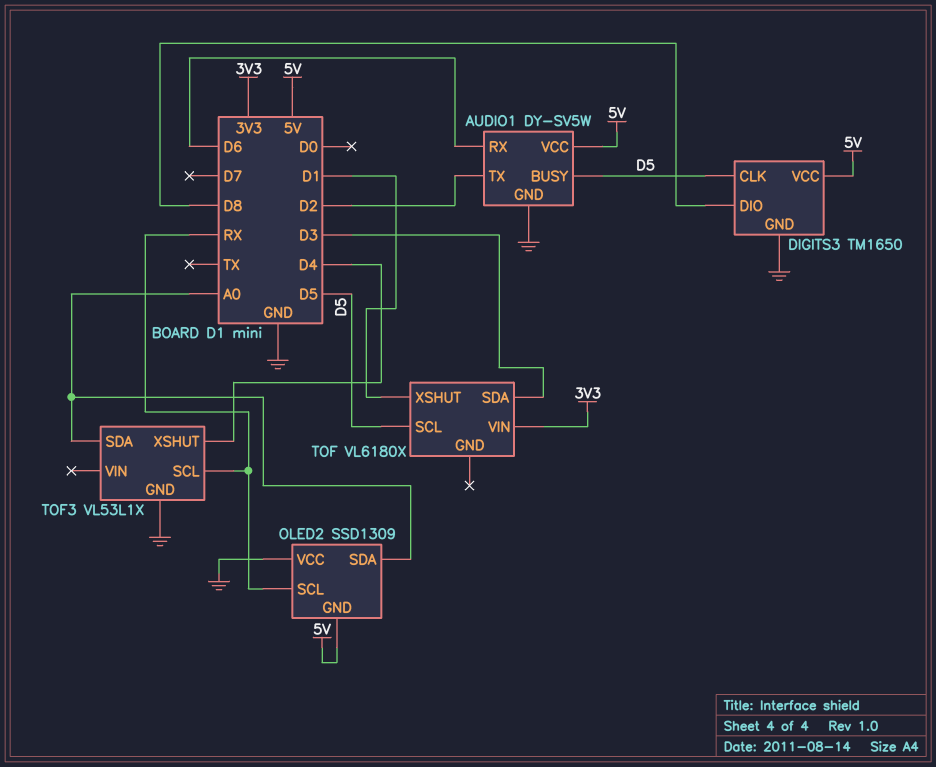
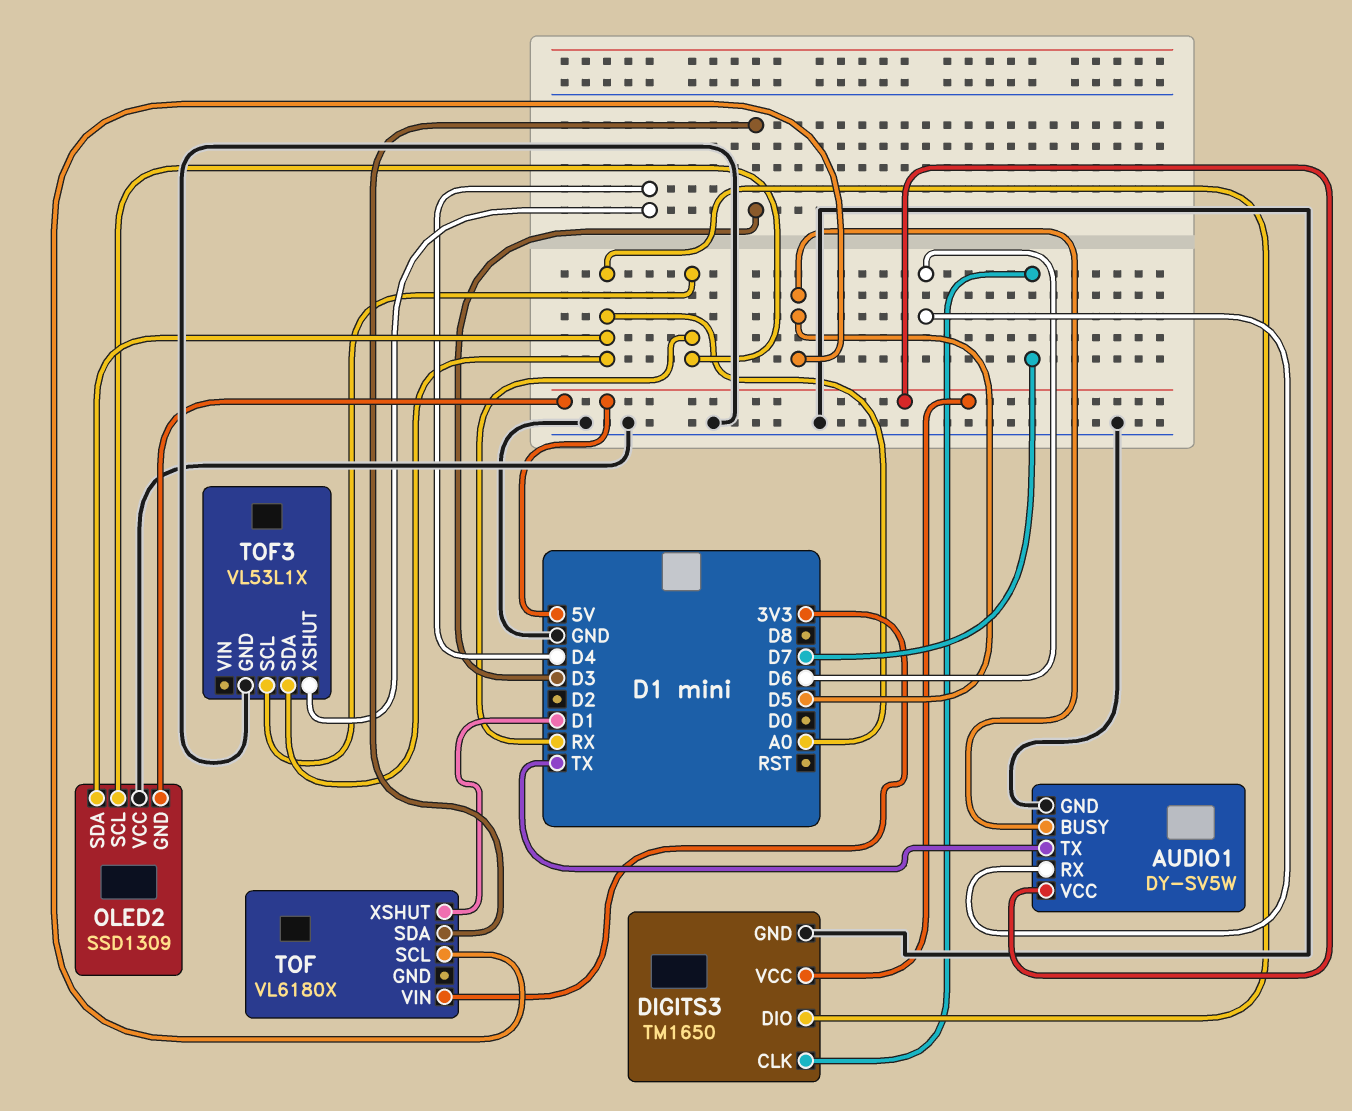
AUDIO1 pin TX: D2 -> TX
DIGITS3 pin CLK: D5 -> D7
DIGITS3 pin DIO: D8 -> A0

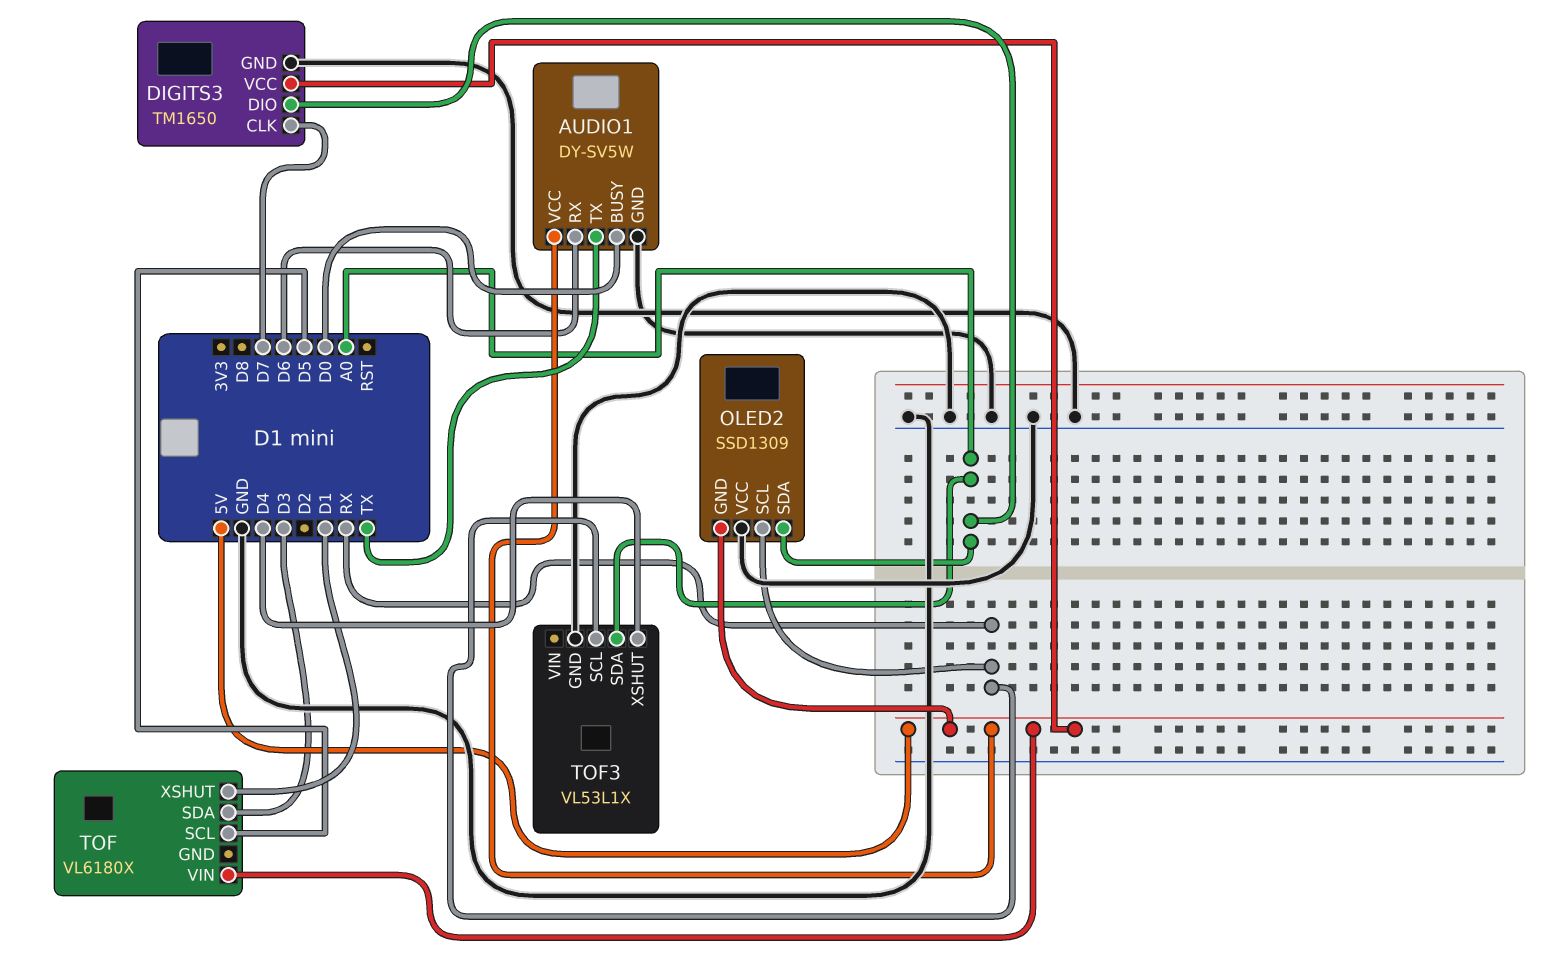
AUDIO1 pin BUSY: D5 -> D0
TOF pin VIN: 3V3 -> 5V

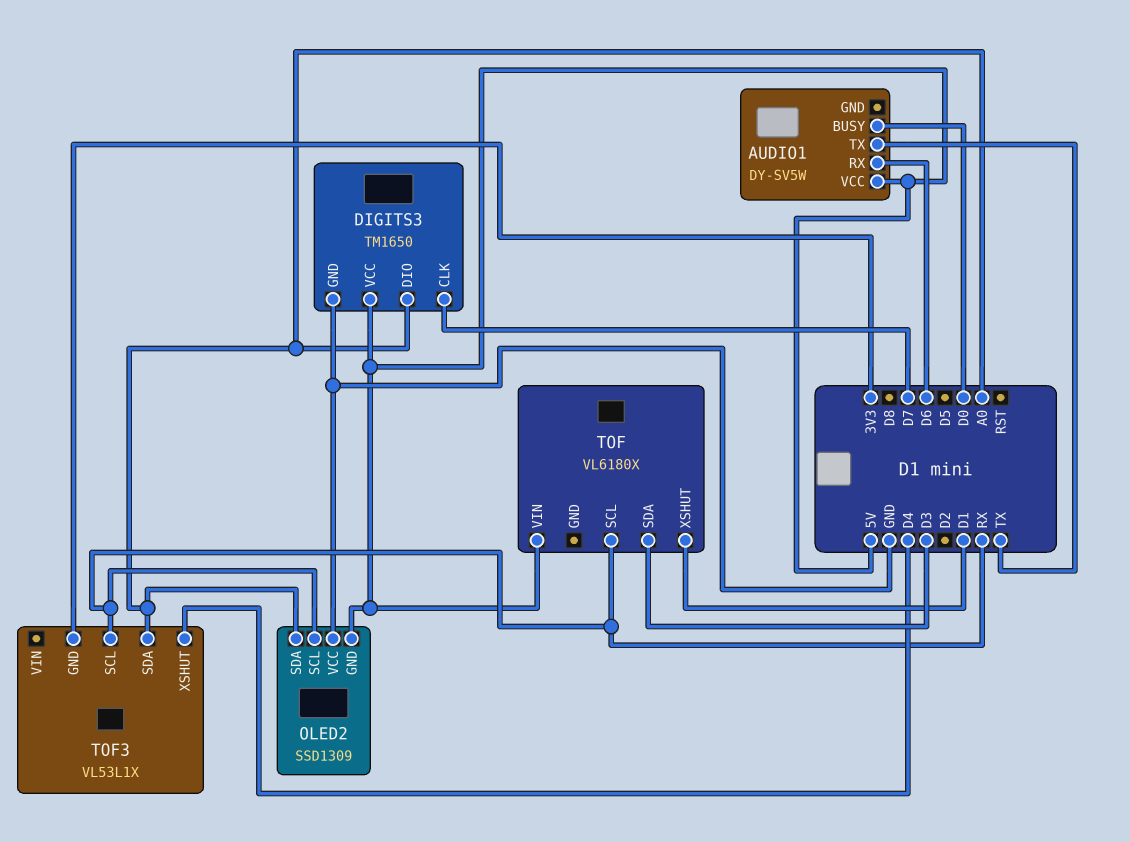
AUDIO1 pin GND: GND -> none
TOF pin SCL: D5 -> RX
TOF3 pin GND: GND -> 3V3

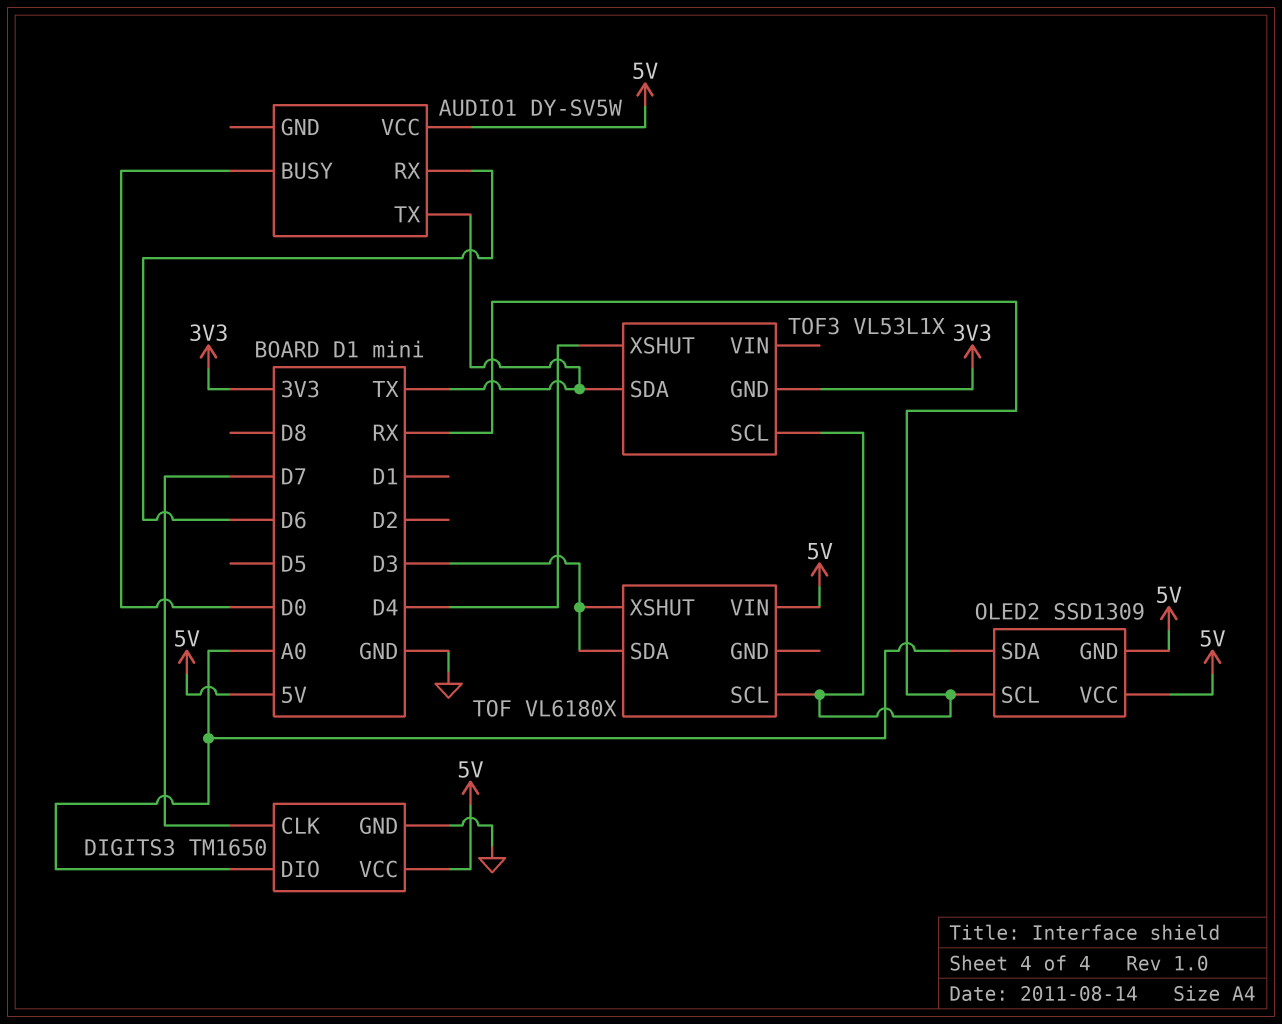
OLED2 pin VCC: GND -> 5V
TOF pin XSHUT: D1 -> D3
TOF3 pin SDA: A0 -> TX

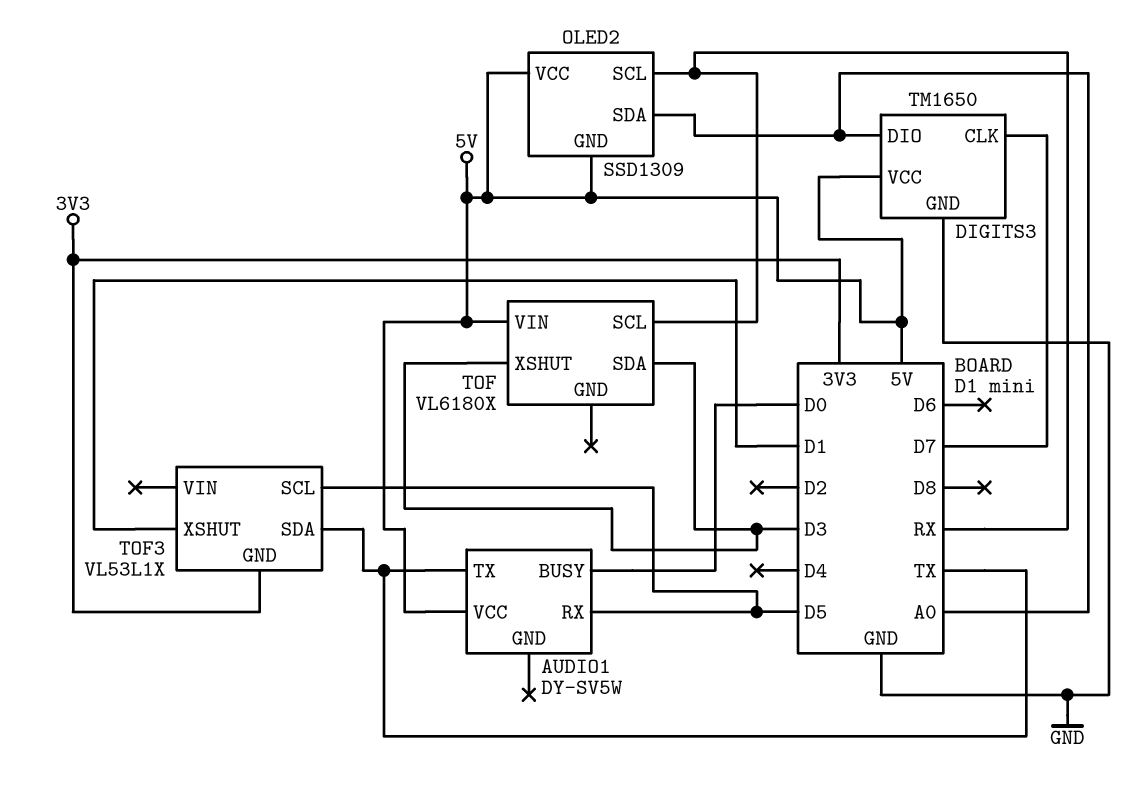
AUDIO1 pin RX: D6 -> D5
TOF3 pin SCL: RX -> D5
TOF3 pin XSHUT: D4 -> D1

